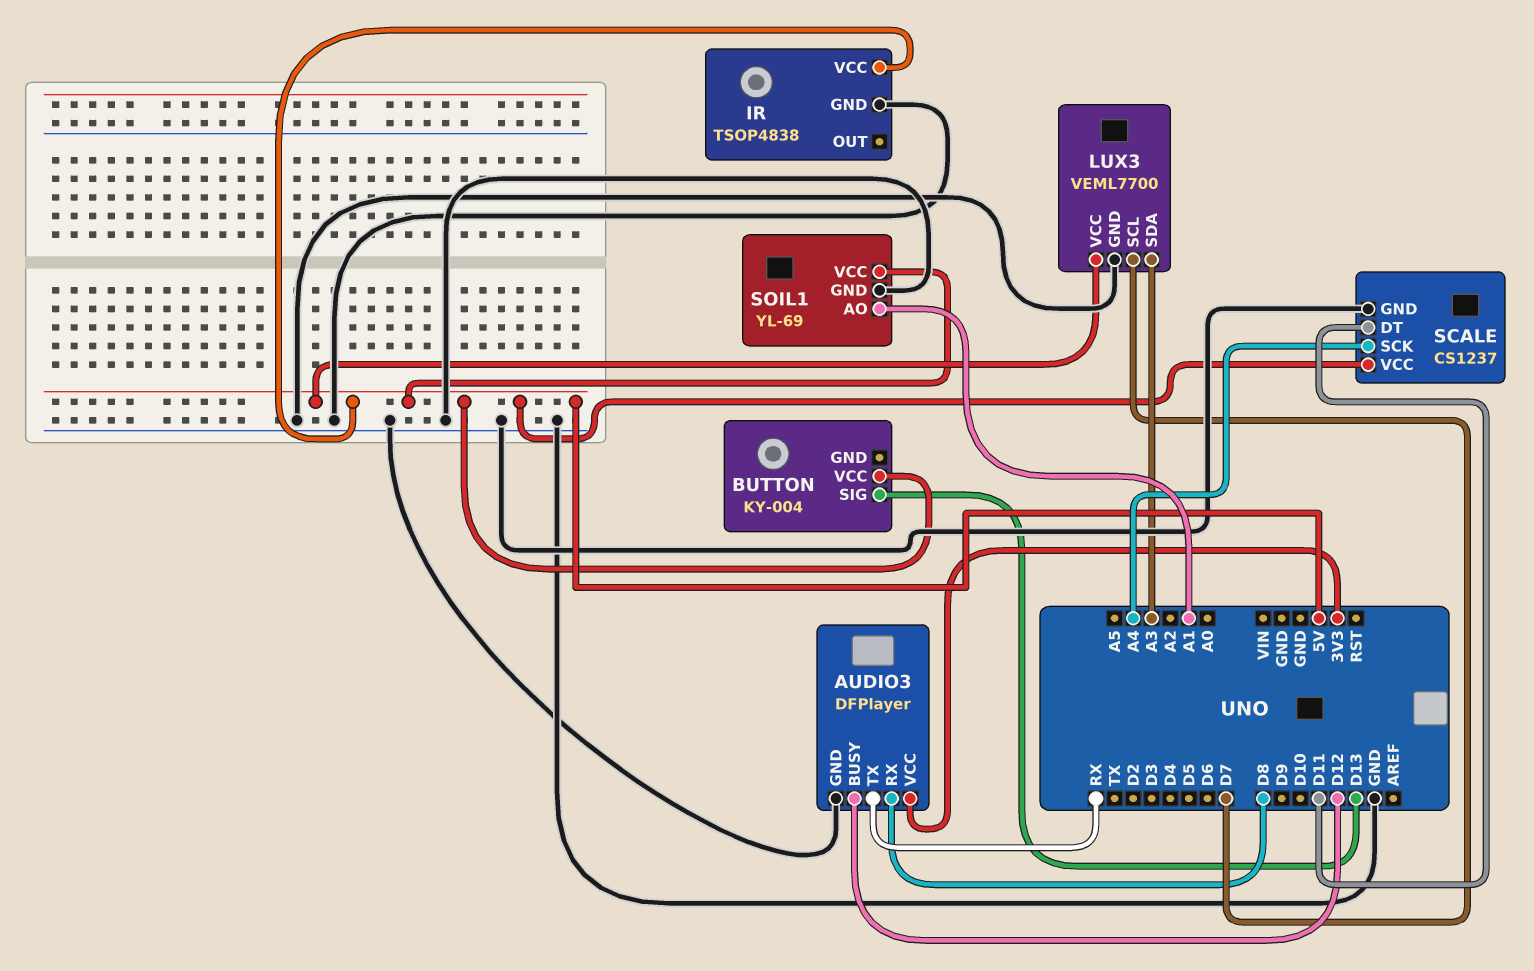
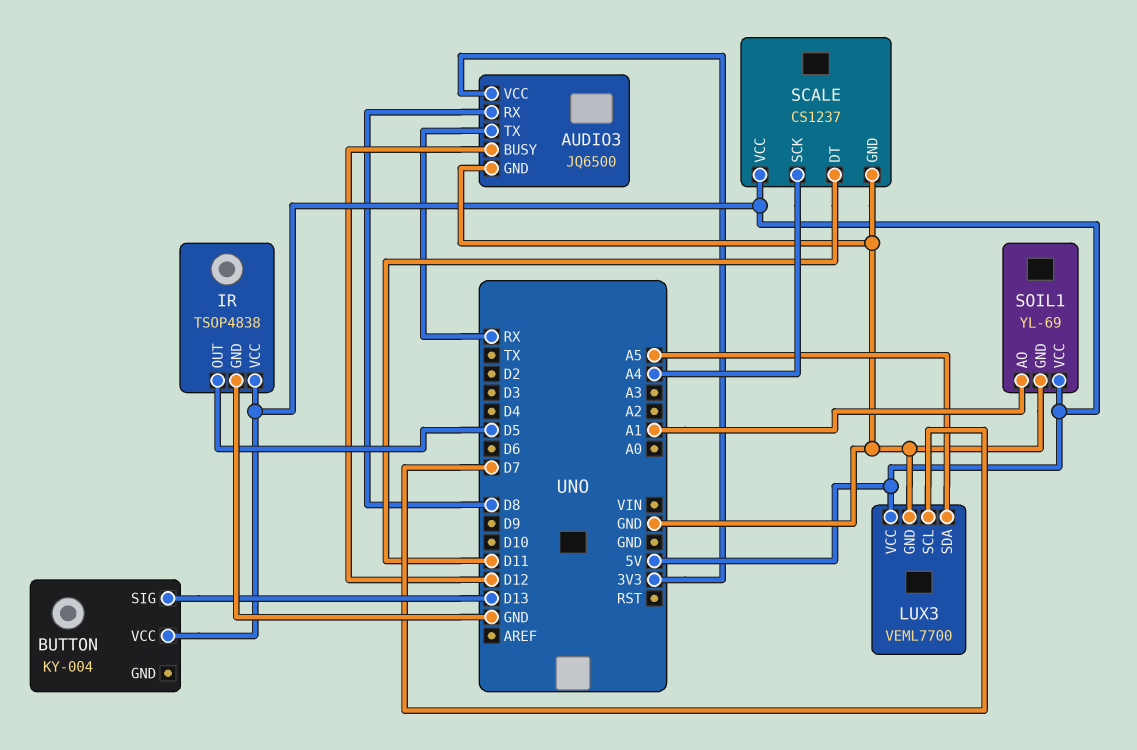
AUDIO3: DFPlayer -> JQ6500
IR pin OUT: none -> D5
LUX3 pin SDA: A3 -> A5

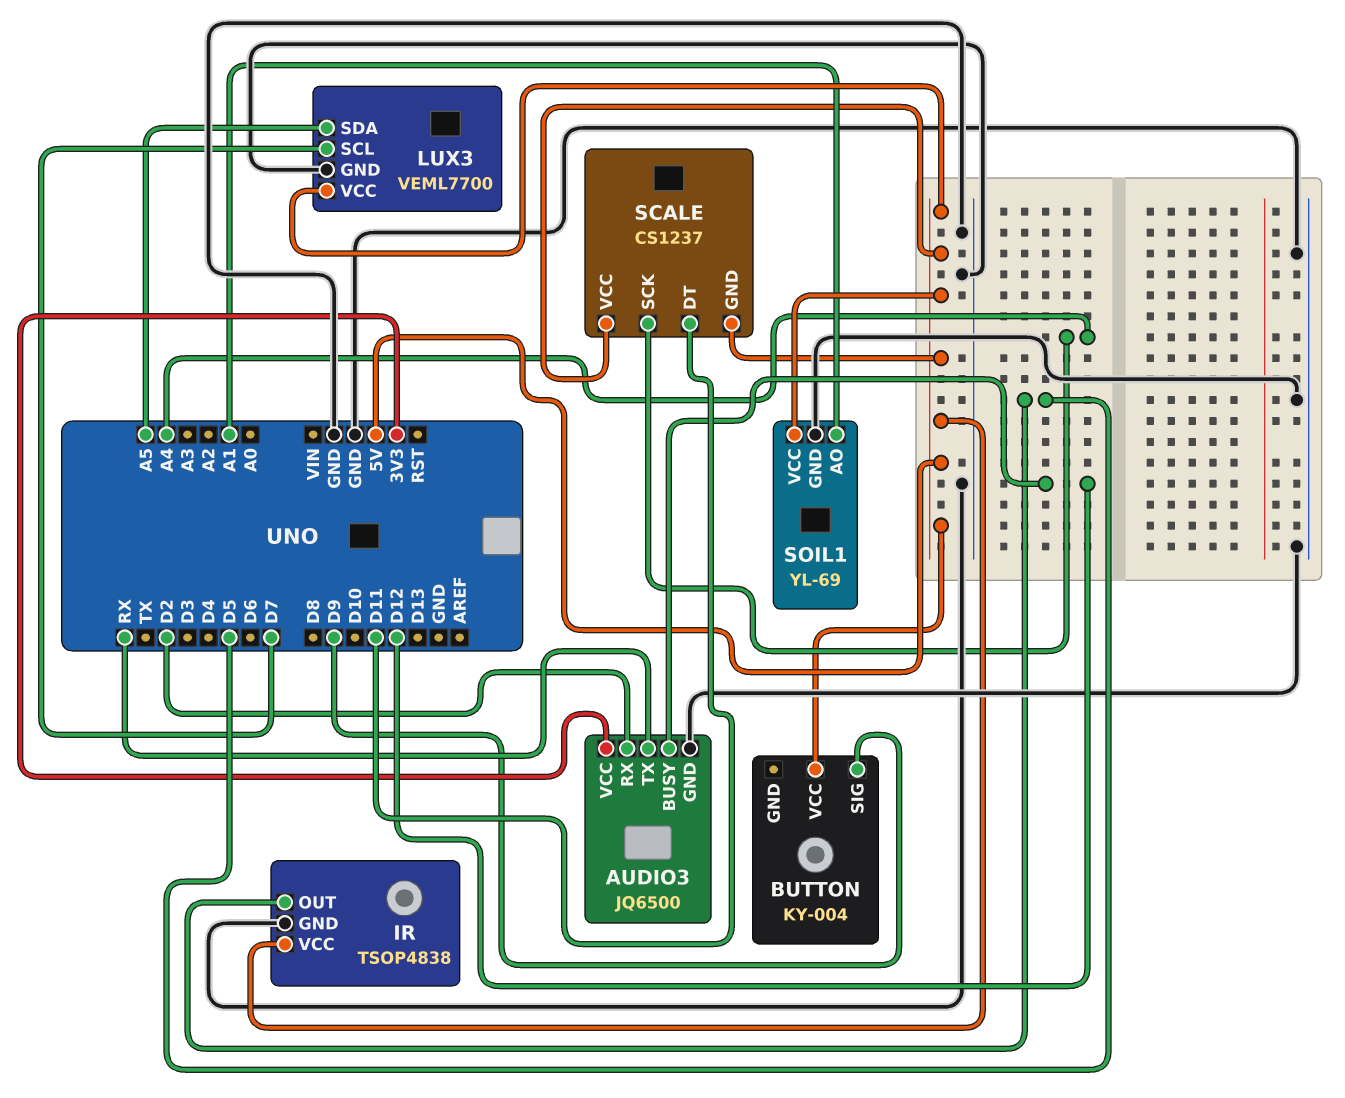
AUDIO3 pin RX: D8 -> D2
BUTTON pin SIG: D13 -> D9
SCALE pin GND: GND -> 5V

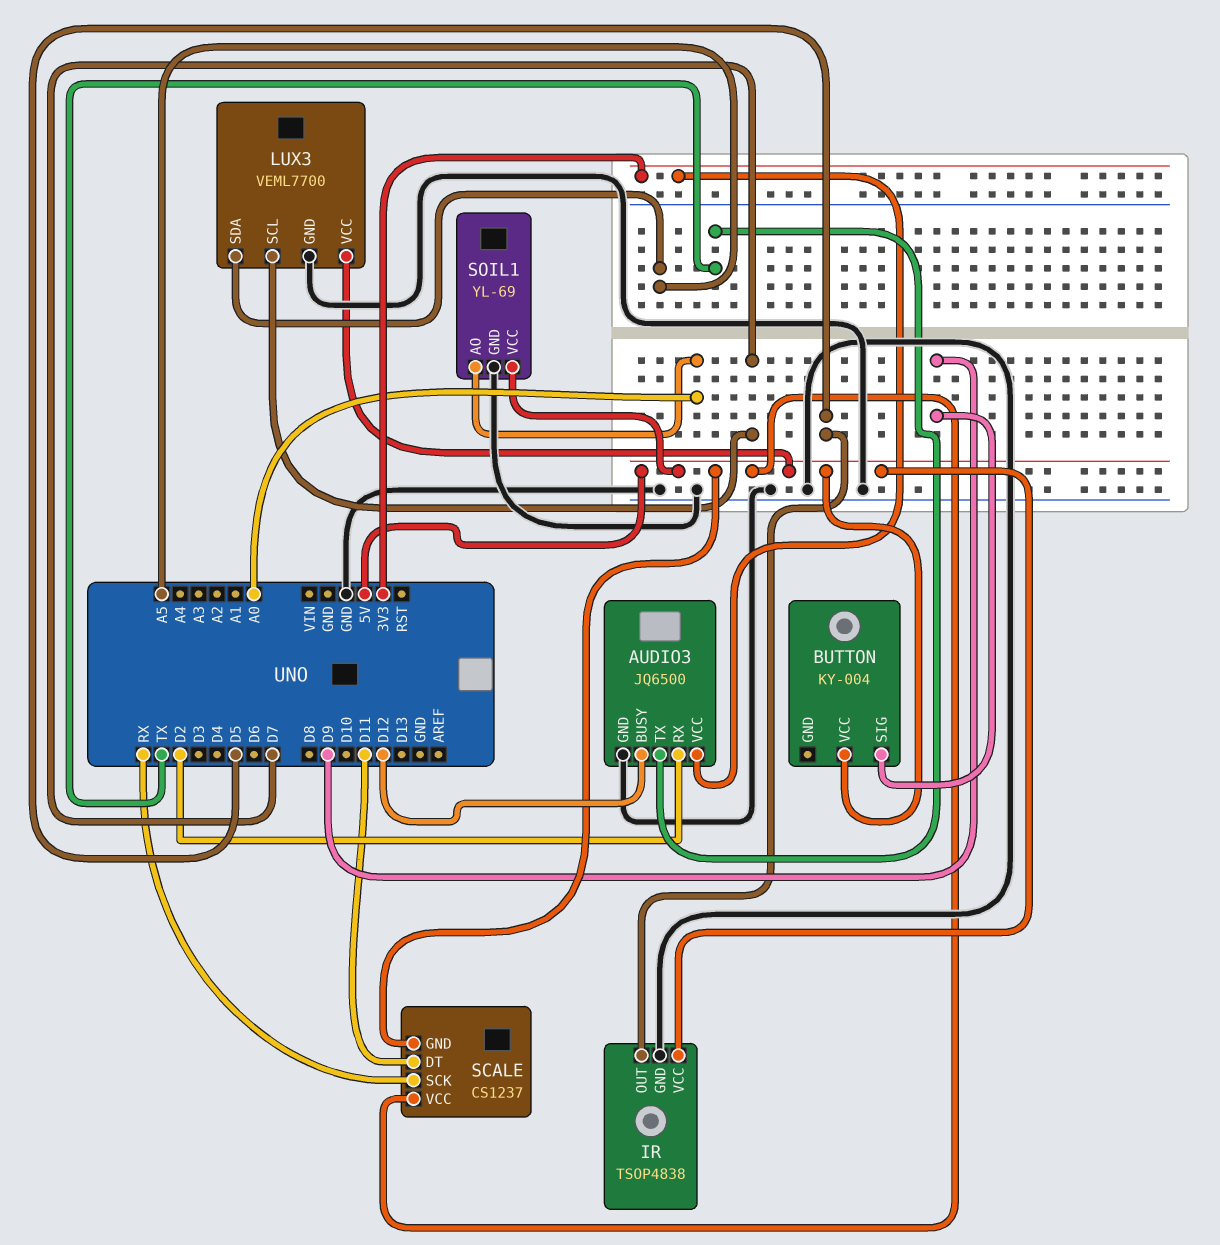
AUDIO3 pin TX: RX -> TX
SCALE pin SCK: A4 -> RX
SOIL1 pin AO: A1 -> A0

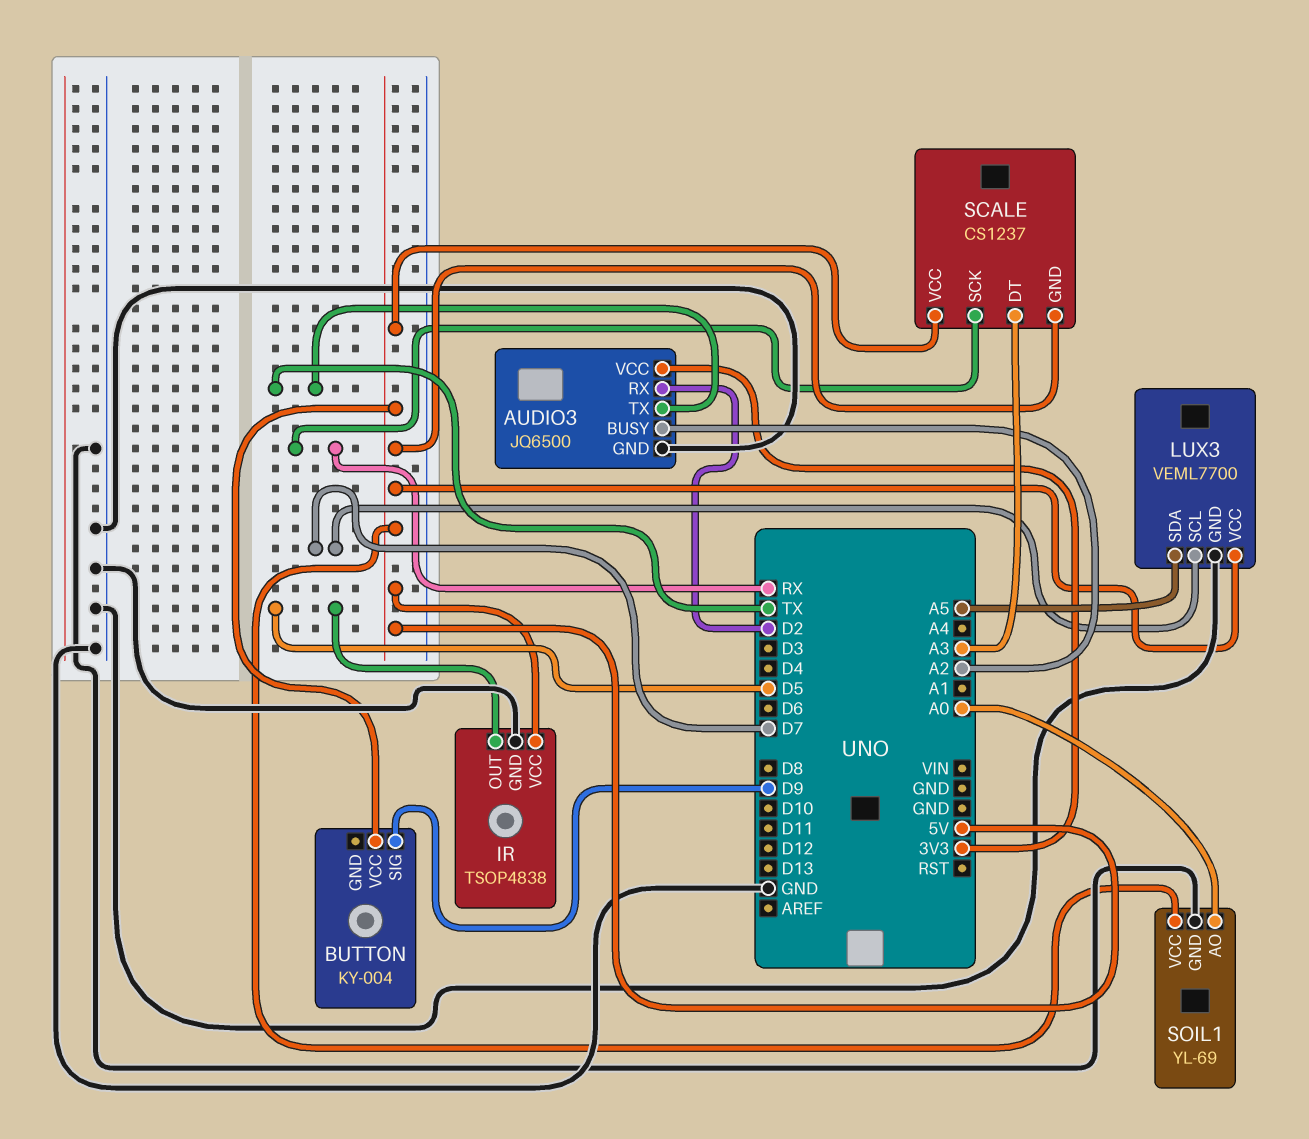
AUDIO3 pin BUSY: D12 -> A2
SCALE pin DT: D11 -> A3

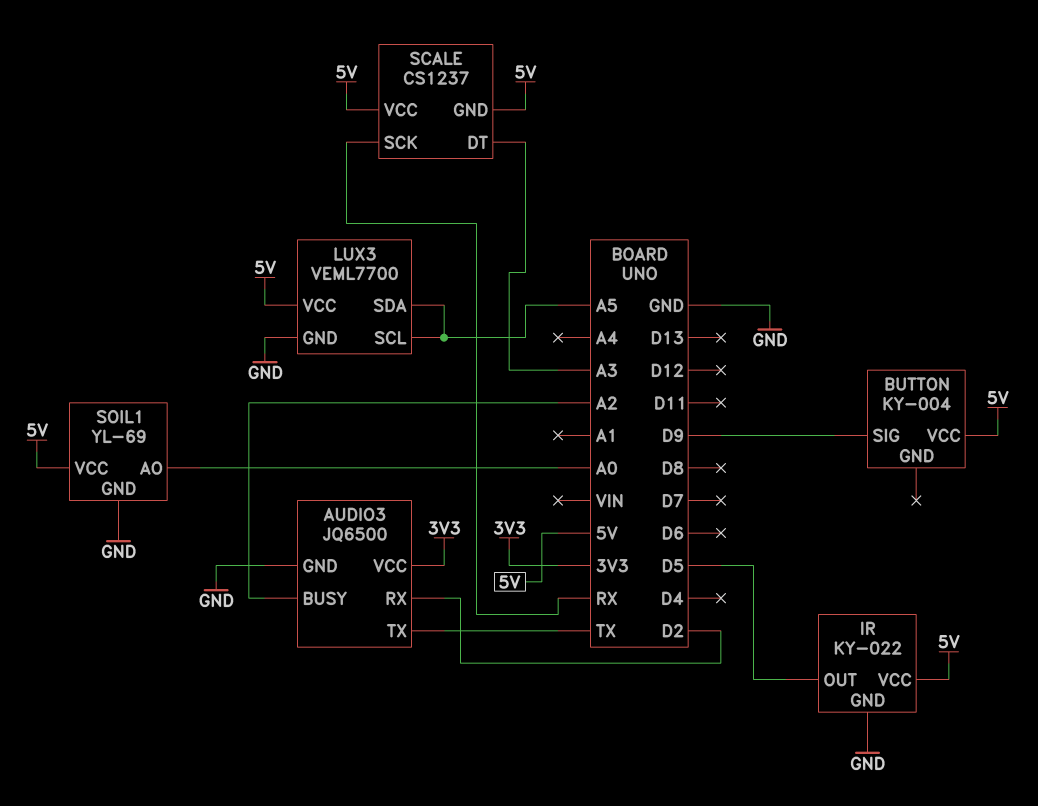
IR: TSOP4838 -> KY-022
LUX3 pin SCL: D7 -> A5

